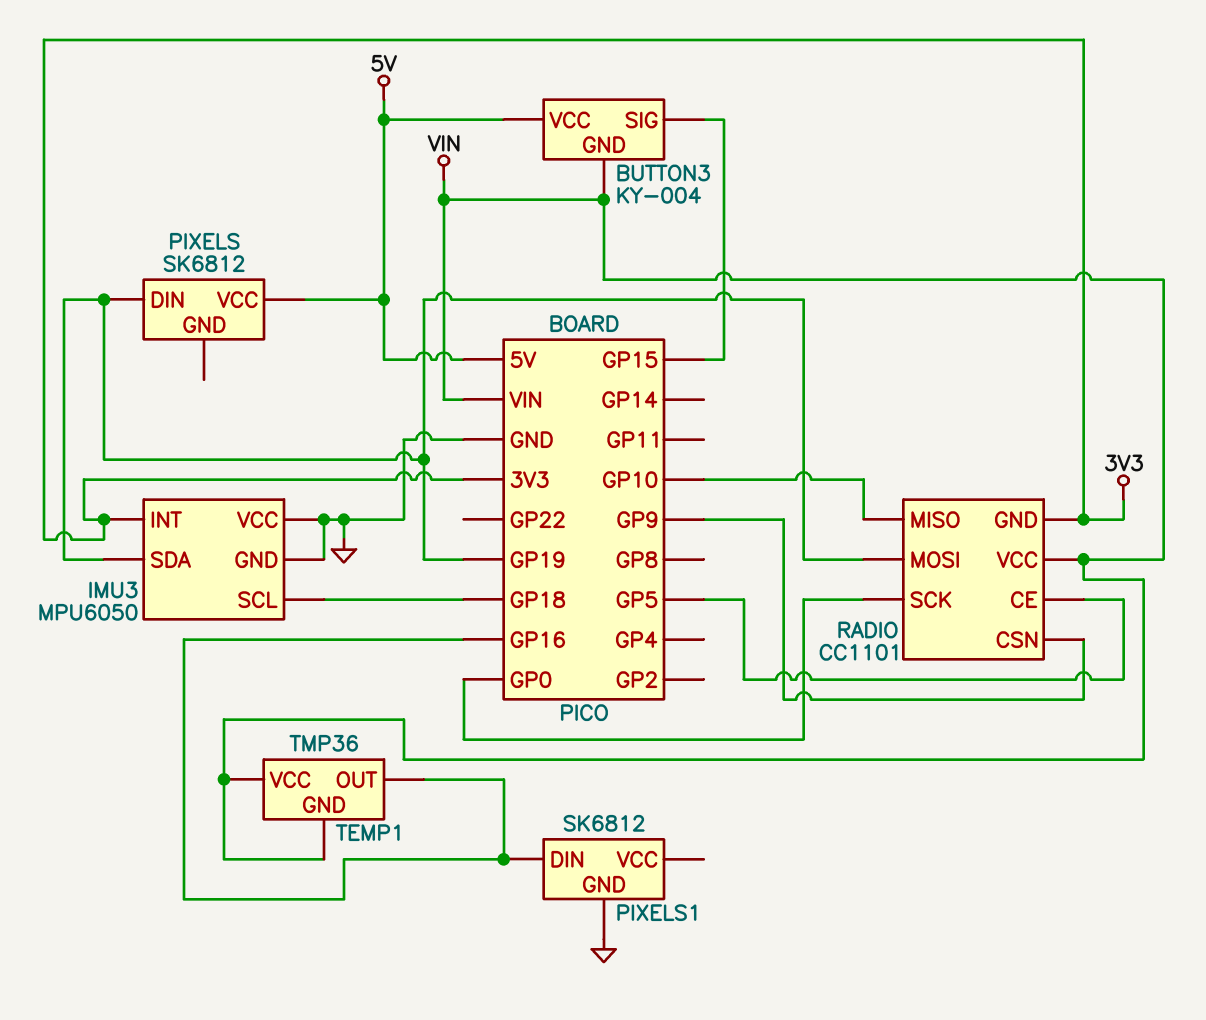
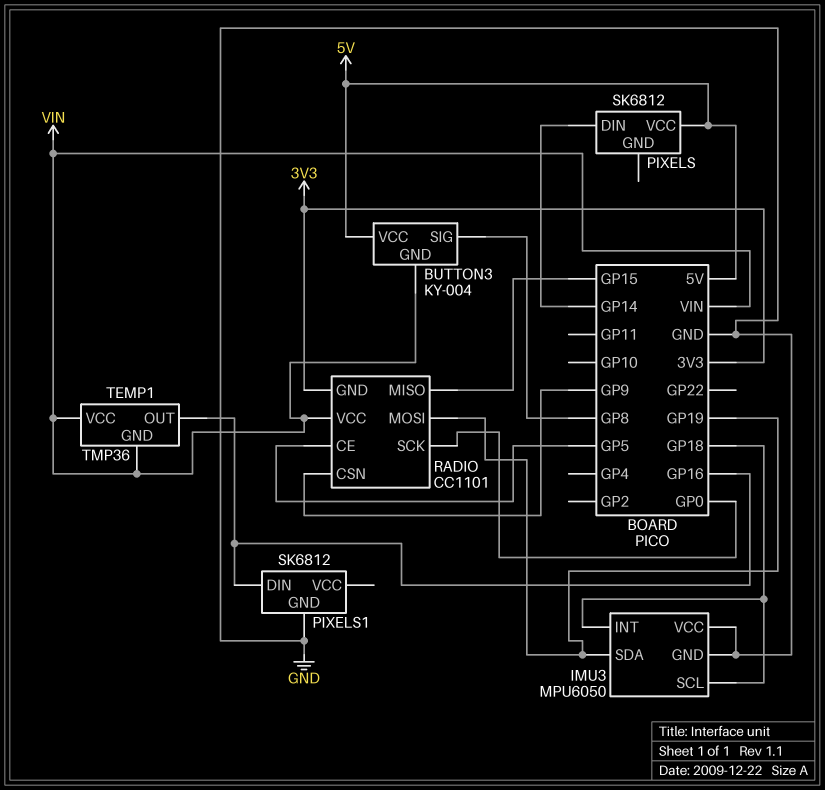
BUTTON3 pin SIG: GP15 -> GP8
IMU3 pin INT: 3V3 -> GP18
PIXELS pin DIN: GP19 -> GP14
RADIO pin MISO: GP10 -> GP15

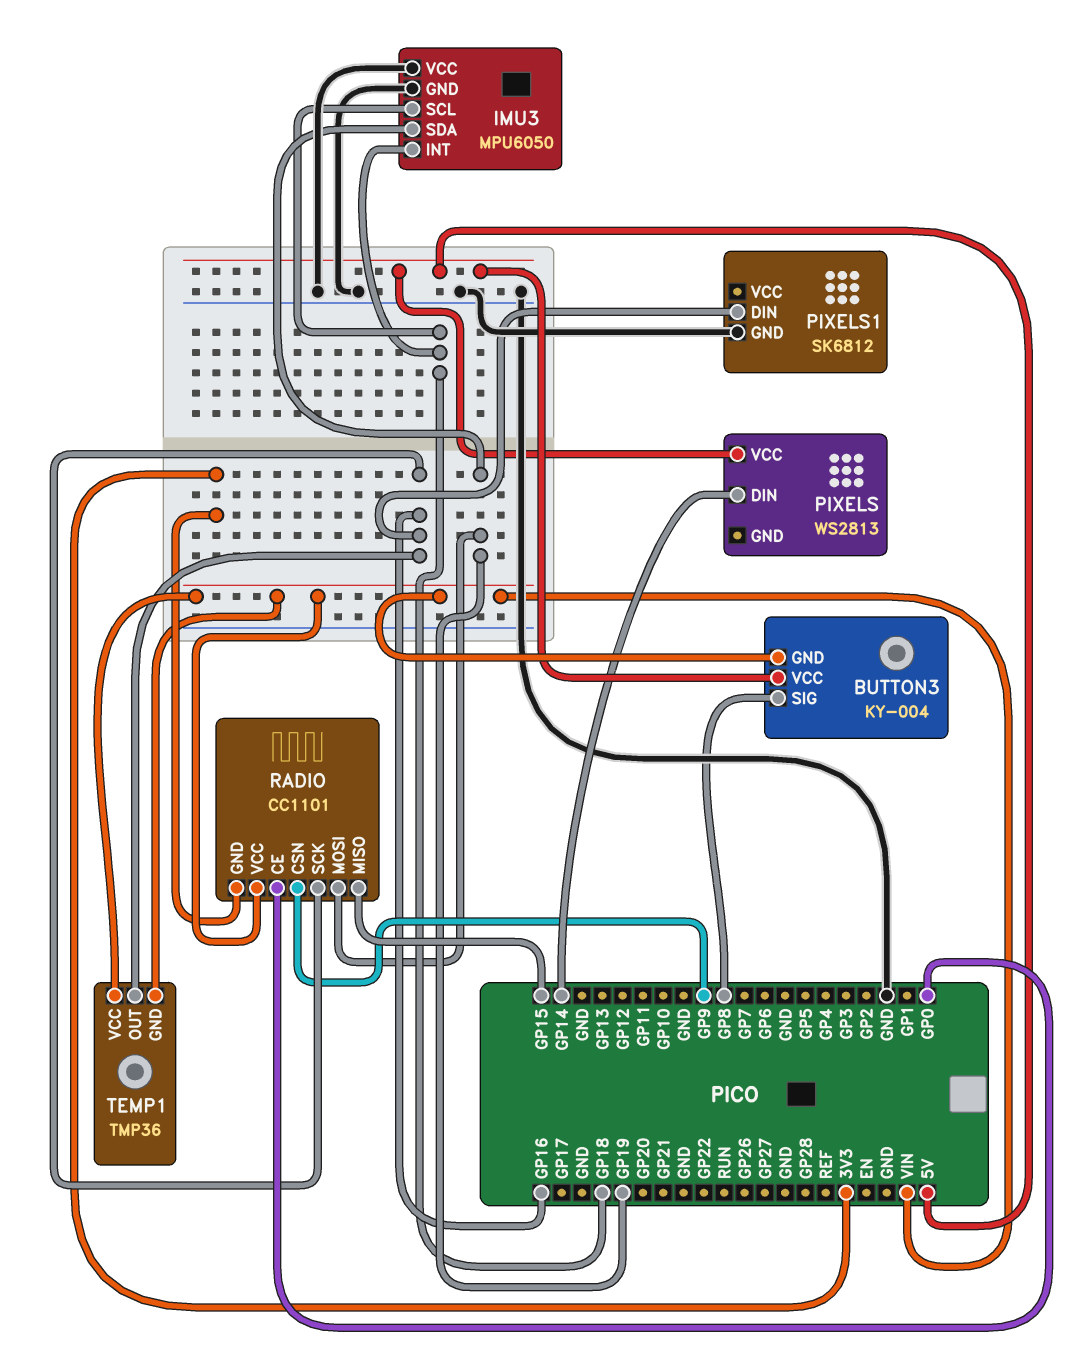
PIXELS: SK6812 -> WS2813
RADIO pin CE: GP5 -> GP0
RADIO pin SCK: GP0 -> GP16

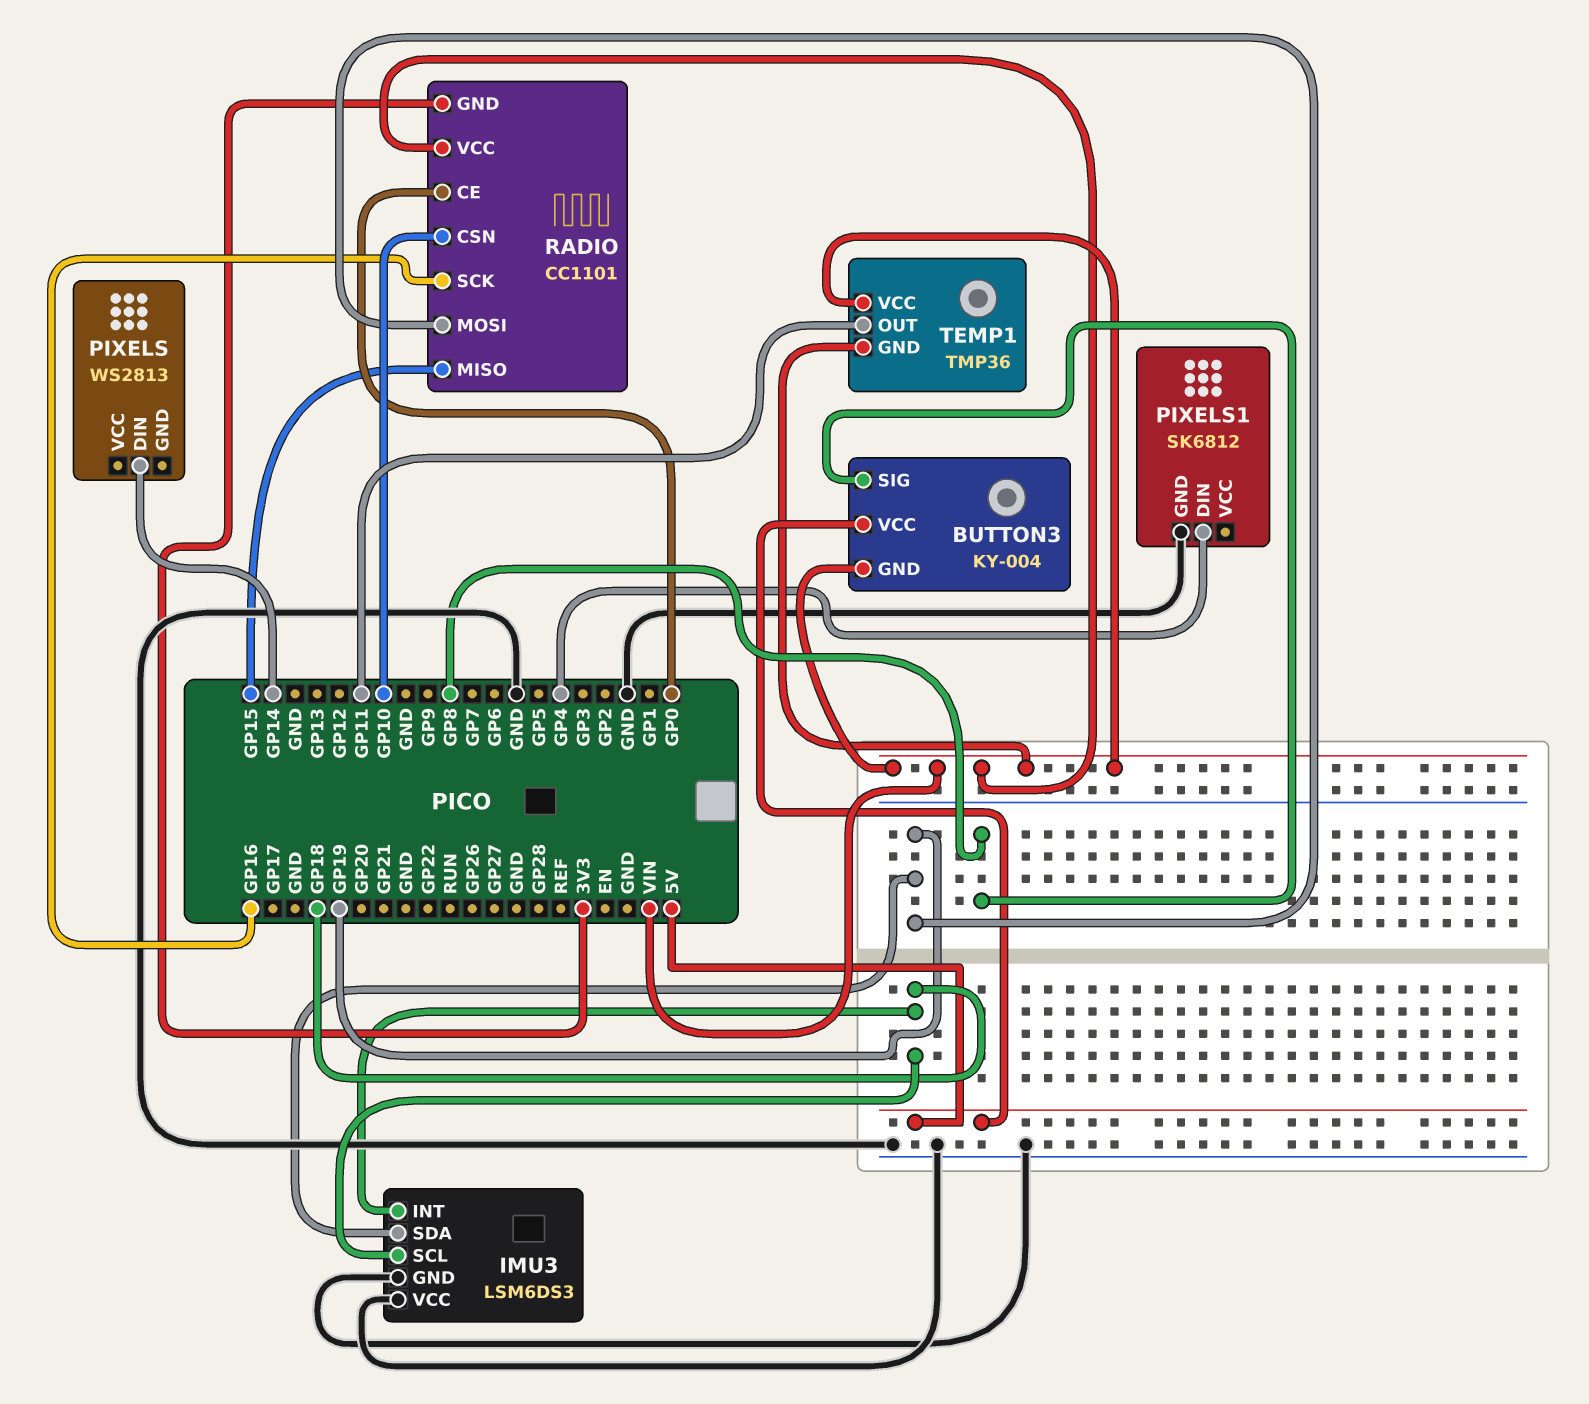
IMU3: MPU6050 -> LSM6DS3
PIXELS pin VCC: 5V -> none
PIXELS1 pin DIN: GP16 -> GP4
RADIO pin CSN: GP9 -> GP10
TEMP1 pin OUT: GP16 -> GP11

